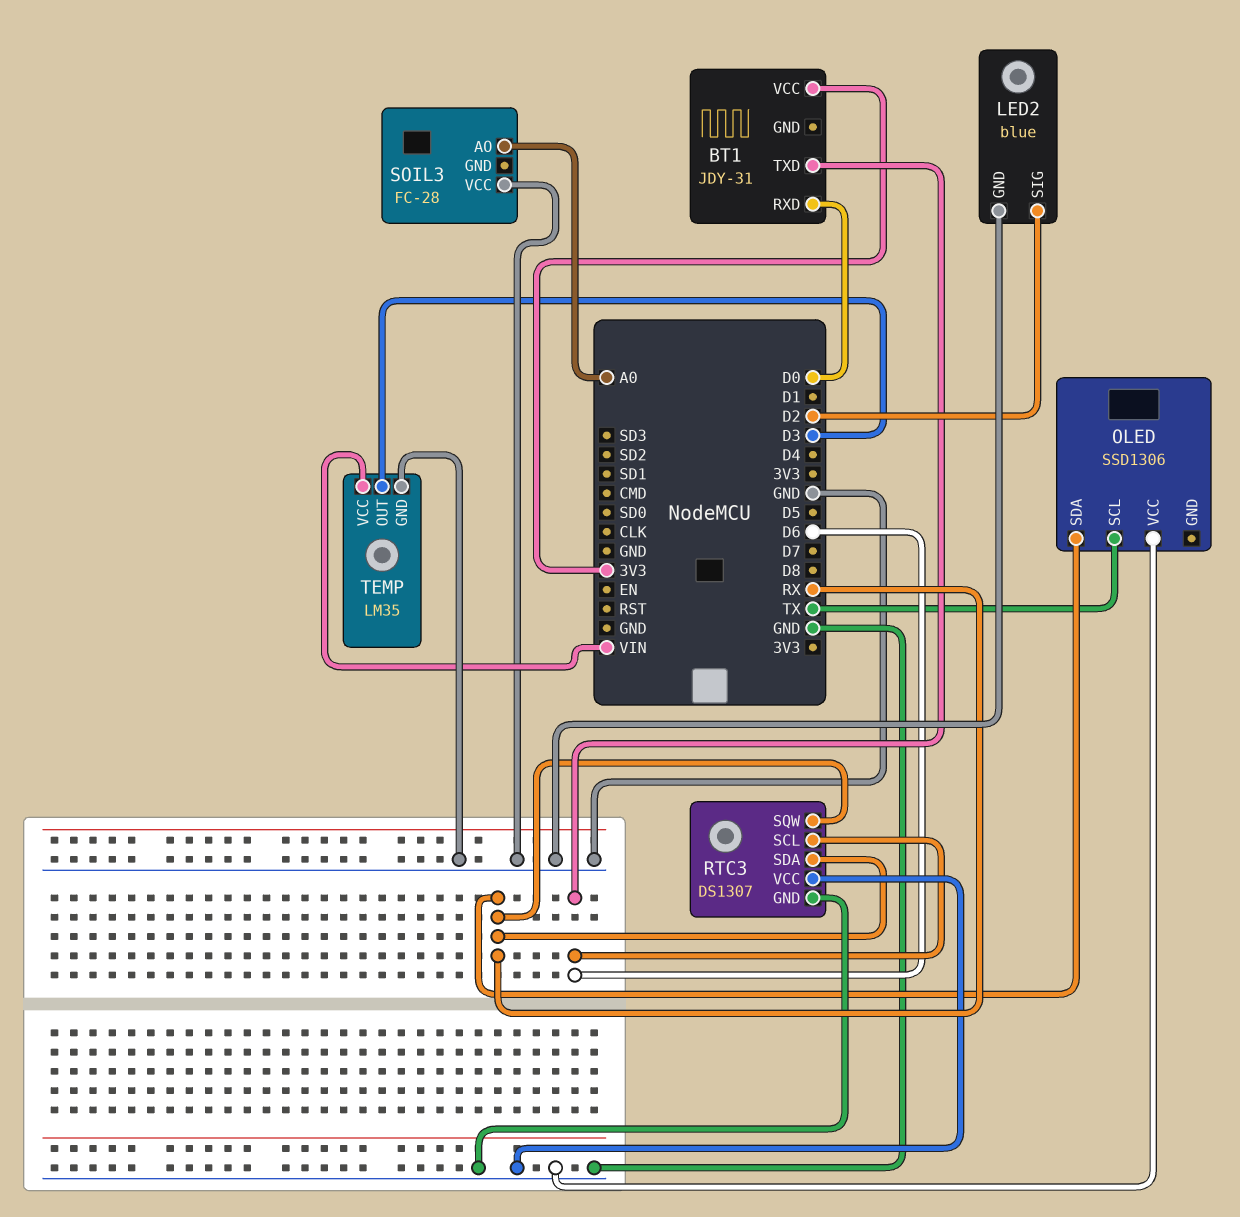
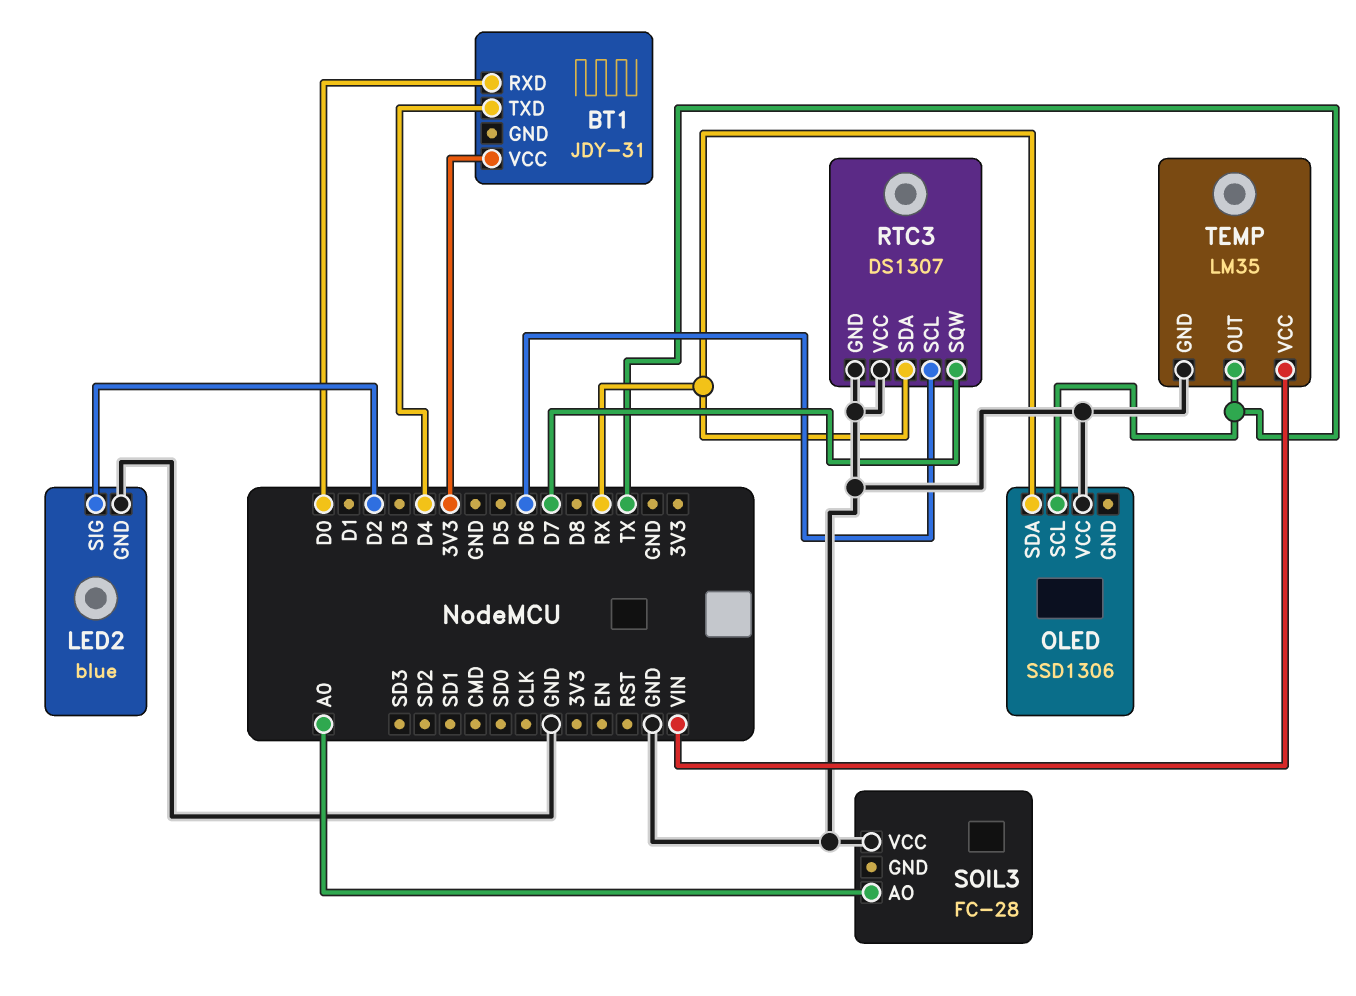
BT1 pin TXD: D6 -> D4
RTC3 pin SQW: RX -> D7
TEMP pin OUT: D3 -> TX

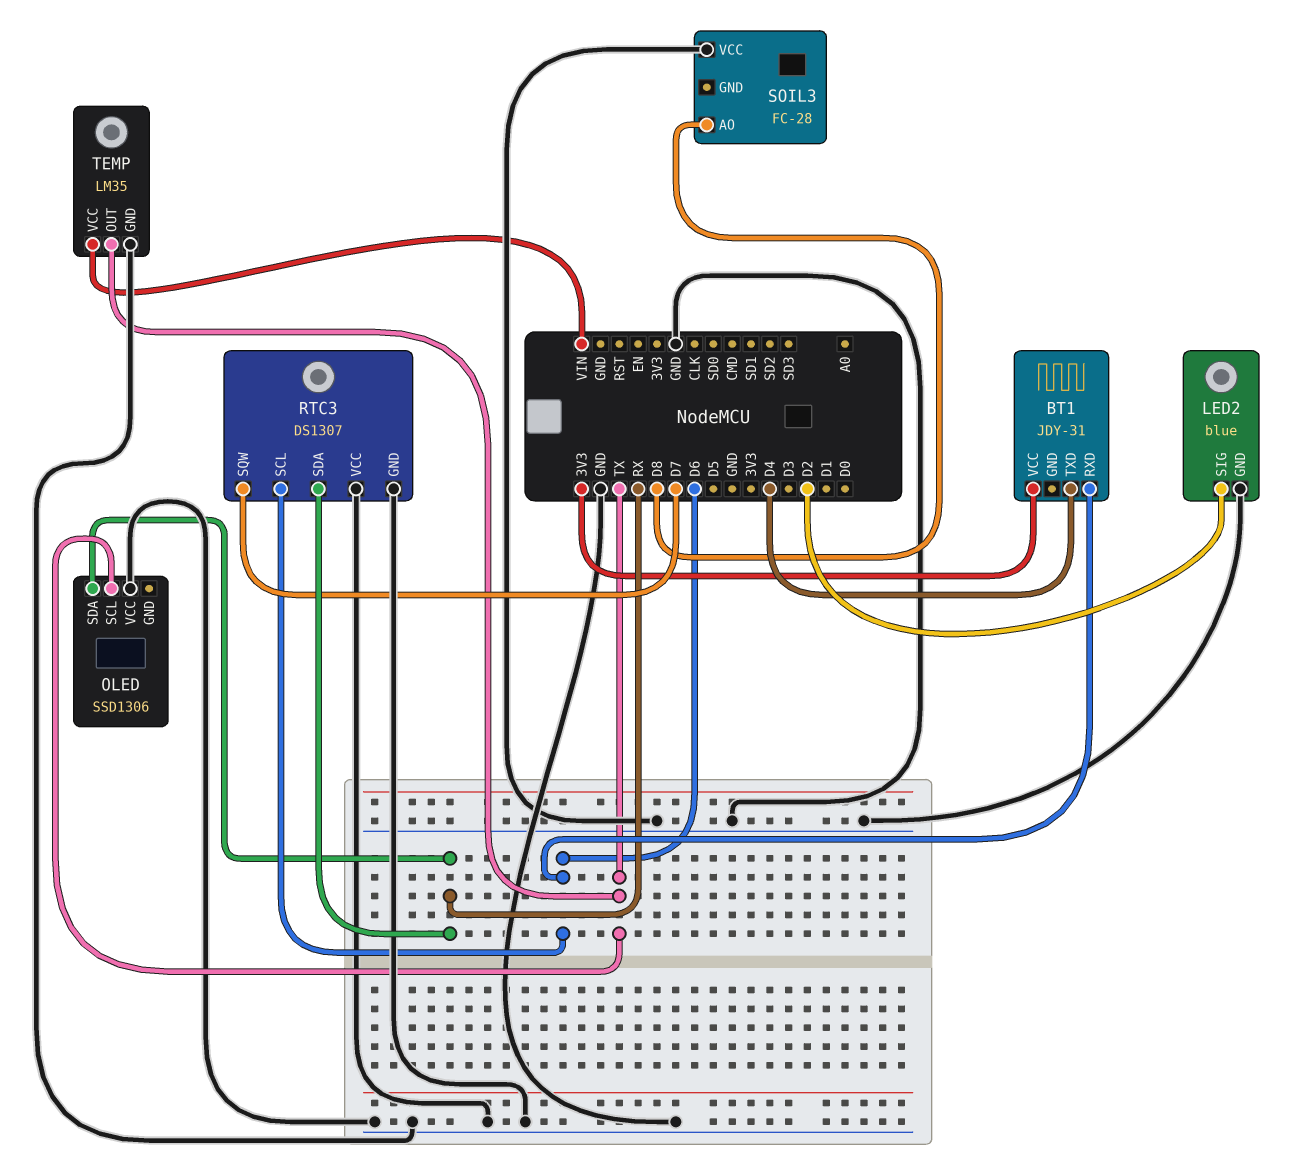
BT1 pin RXD: D0 -> D6
SOIL3 pin AO: A0 -> D8

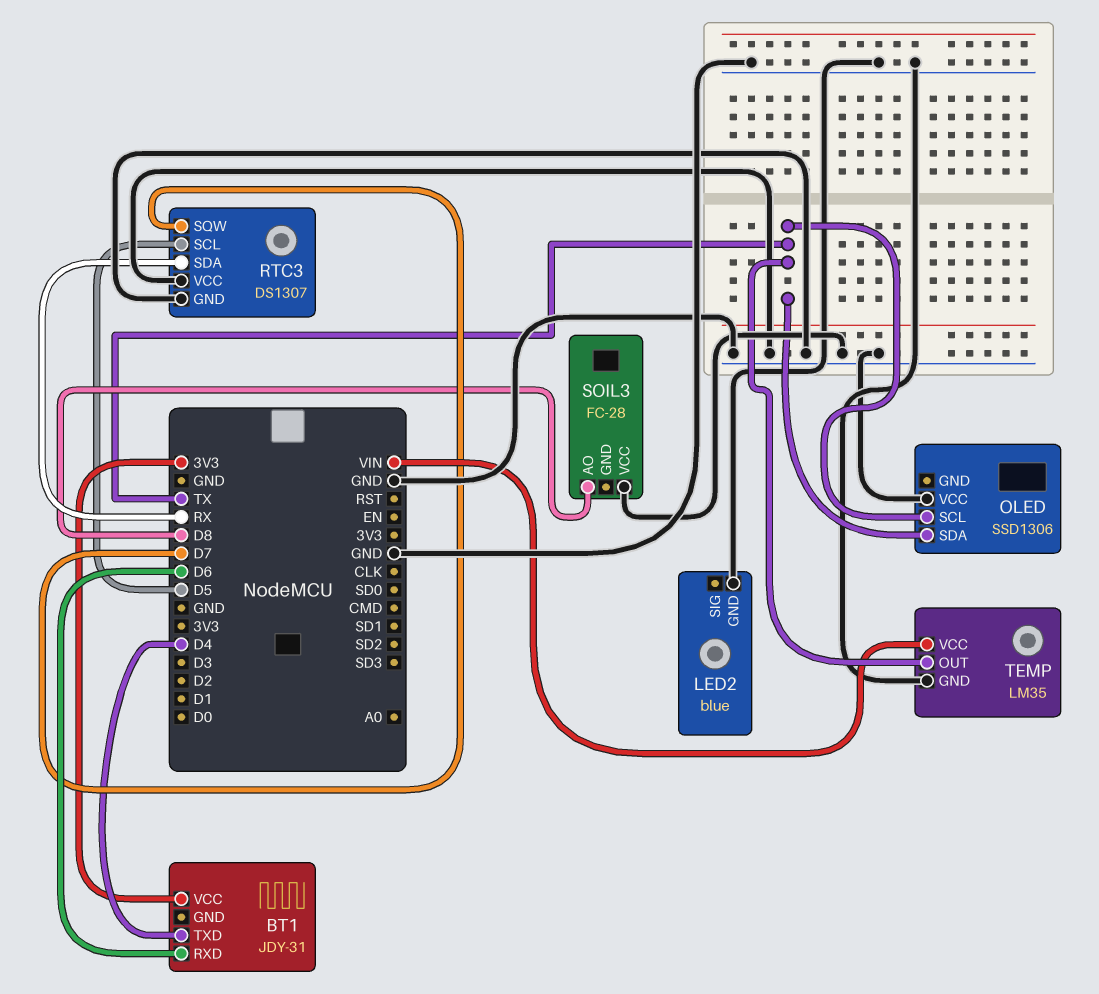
LED2 pin SIG: D2 -> none
OLED pin SDA: RX -> TX
RTC3 pin SCL: D6 -> D5

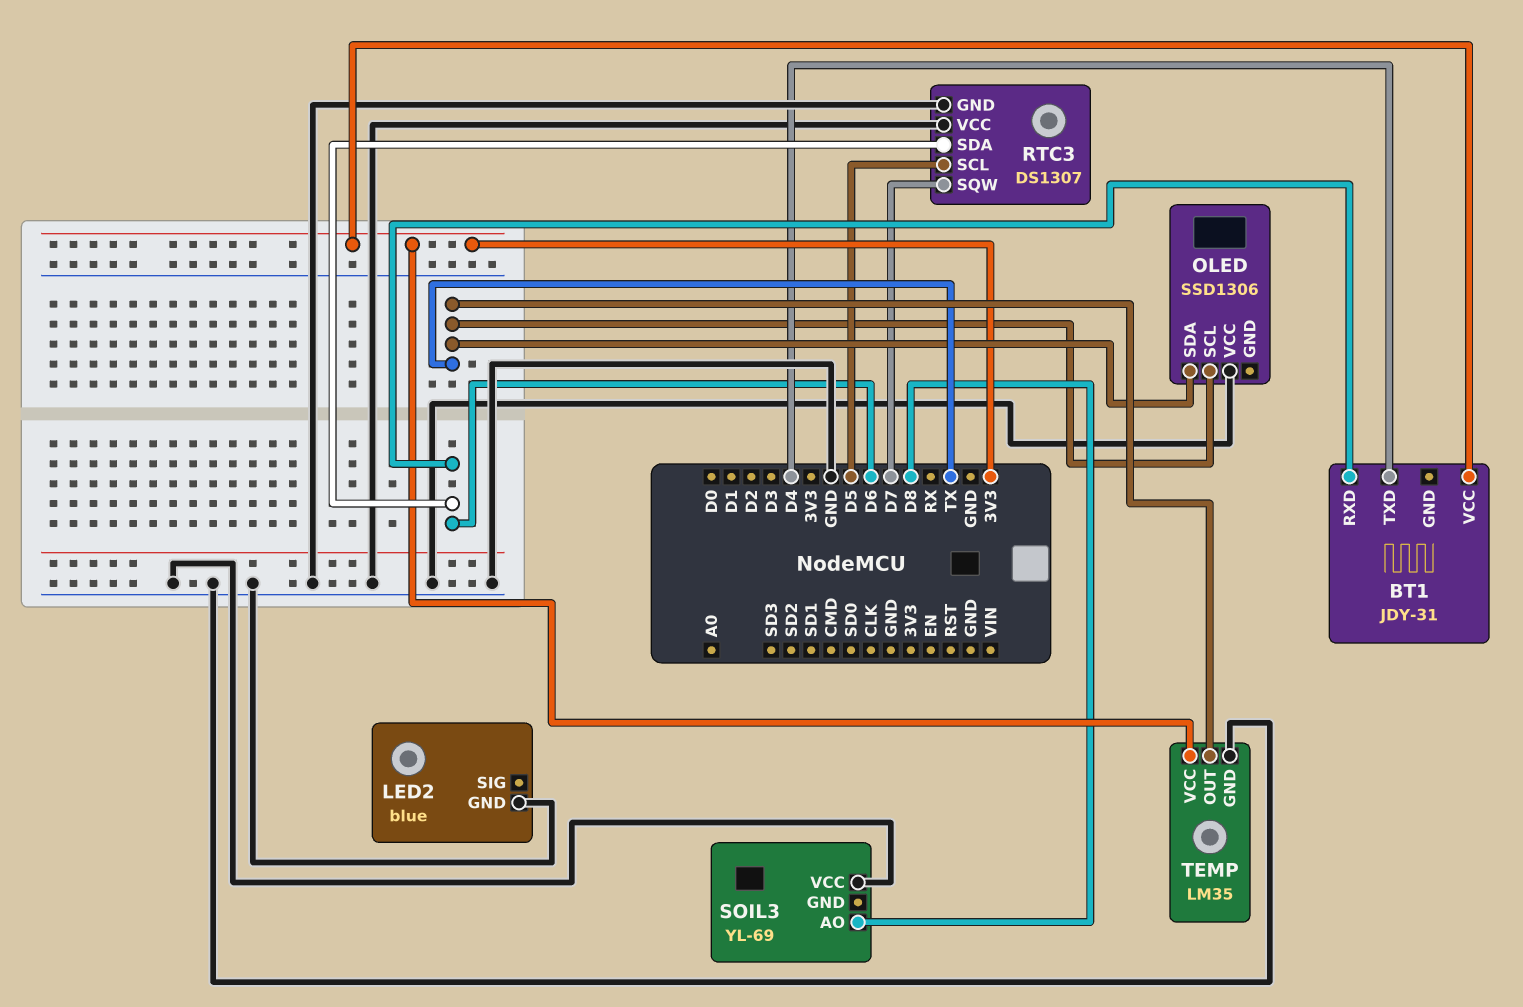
RTC3 pin SDA: RX -> D6
SOIL3: FC-28 -> YL-69
TEMP pin VCC: VIN -> 3V3

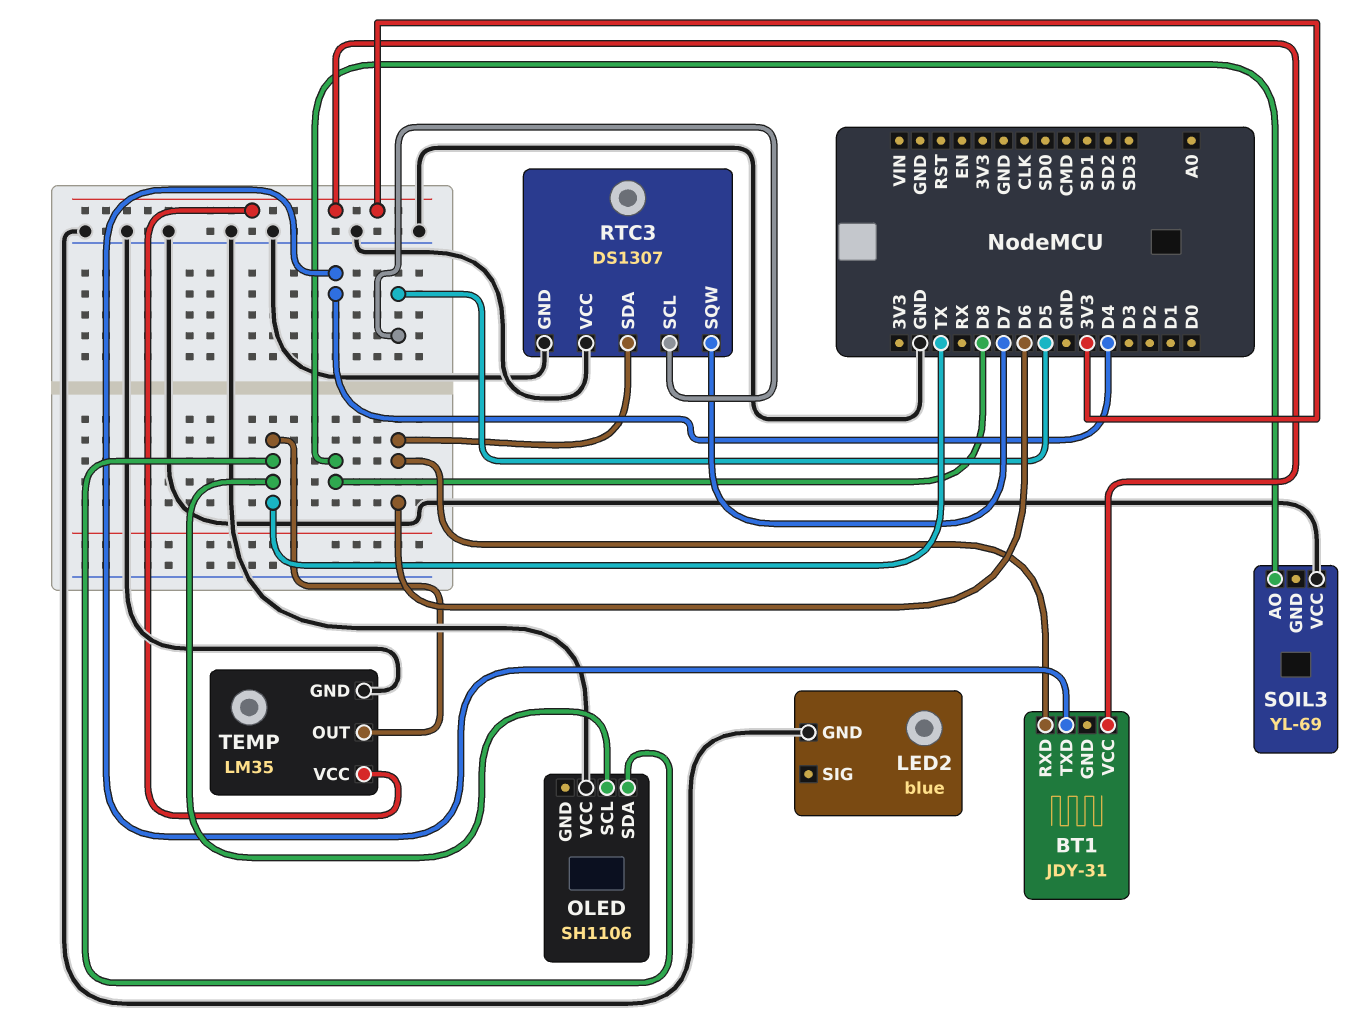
OLED: SSD1306 -> SH1106

